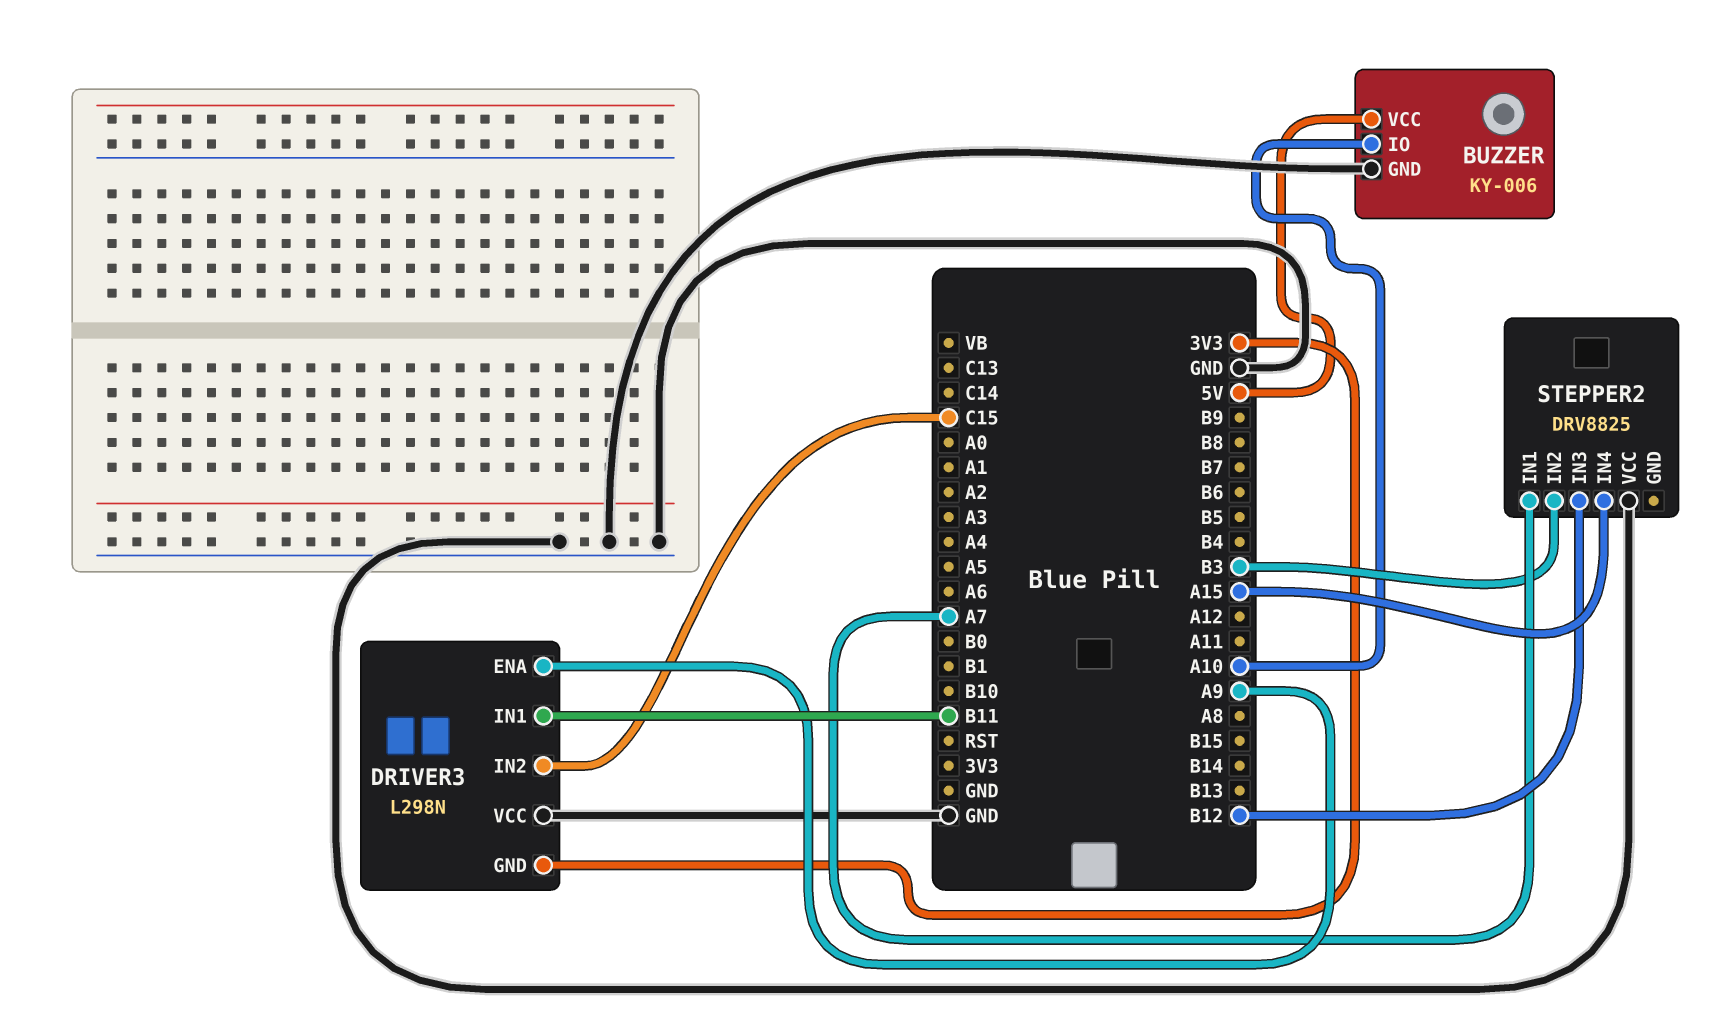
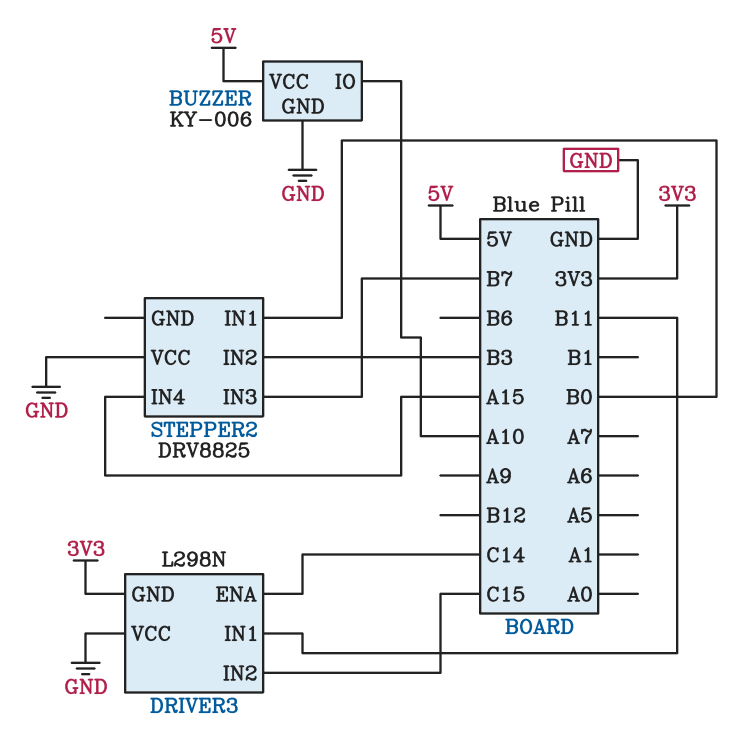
DRIVER3 pin ENA: A9 -> C14
STEPPER2 pin IN1: A7 -> B0
STEPPER2 pin IN3: B12 -> B7

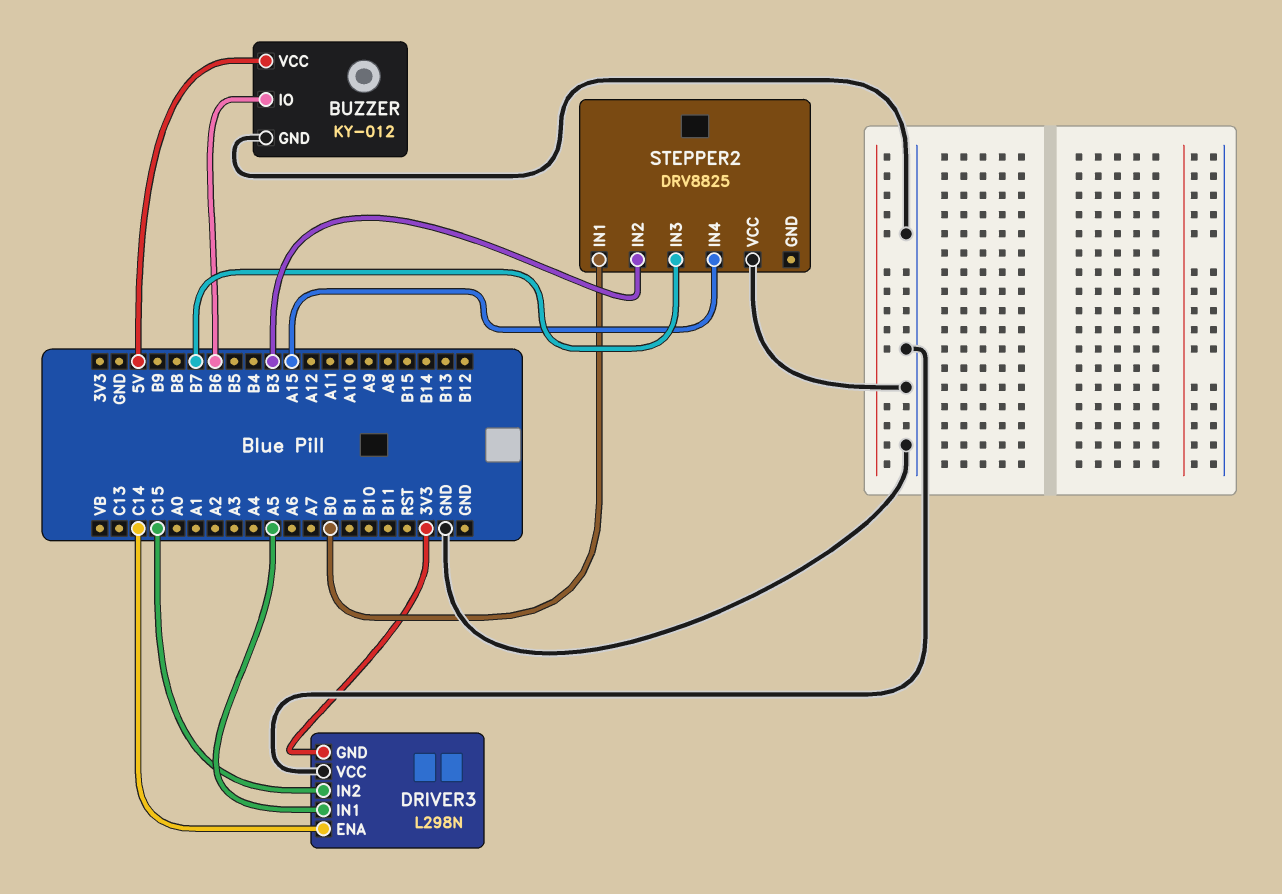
BUZZER: KY-006 -> KY-012
BUZZER pin IO: A10 -> B6
DRIVER3 pin IN1: B11 -> A5

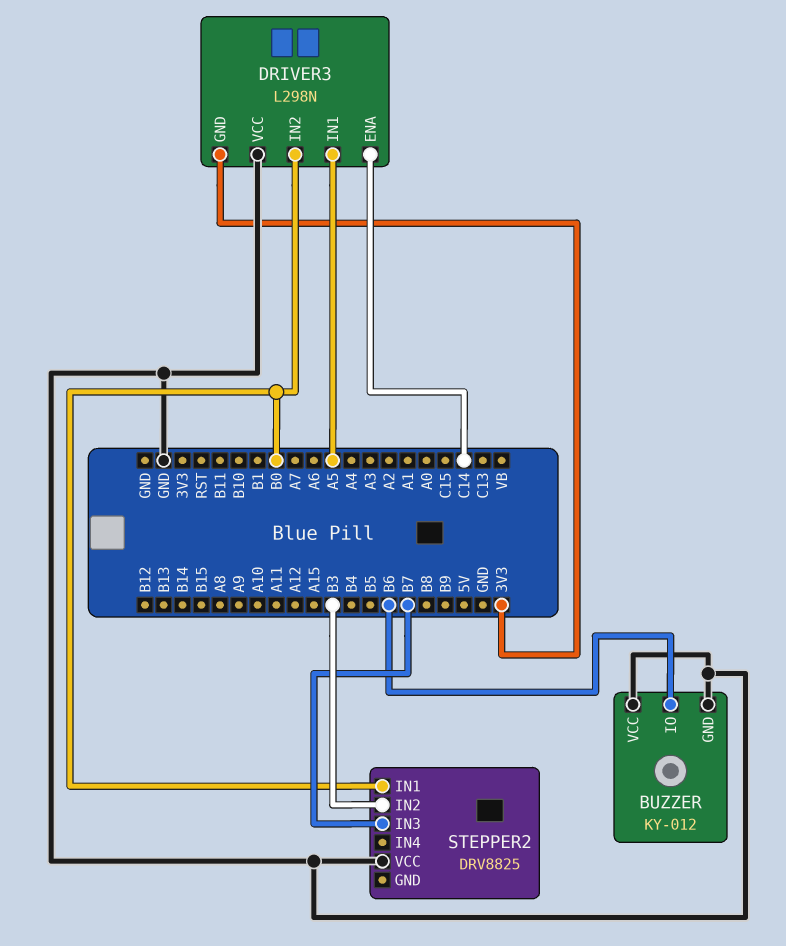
BUZZER pin VCC: 5V -> GND
DRIVER3 pin IN2: C15 -> B0
STEPPER2 pin IN4: A15 -> none

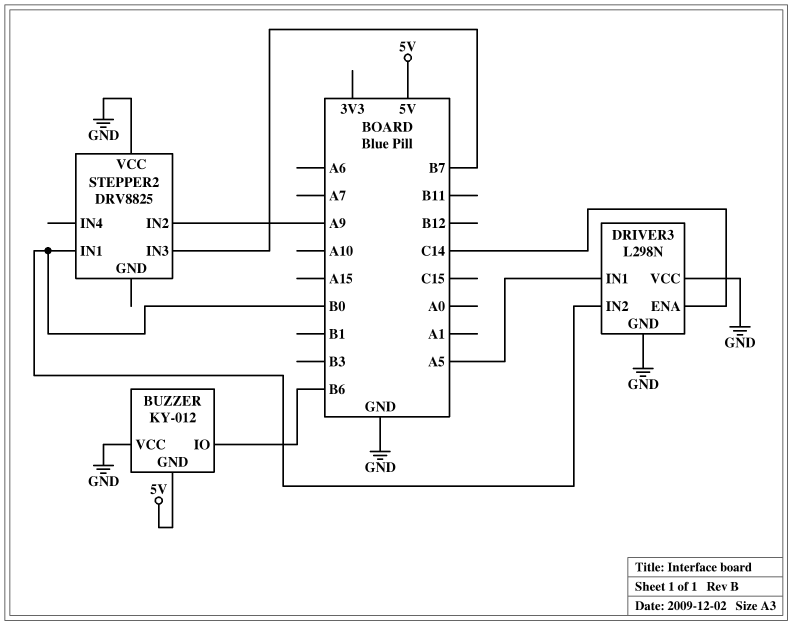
BUZZER pin GND: GND -> 5V
DRIVER3 pin GND: 3V3 -> GND
STEPPER2 pin IN2: B3 -> A9

